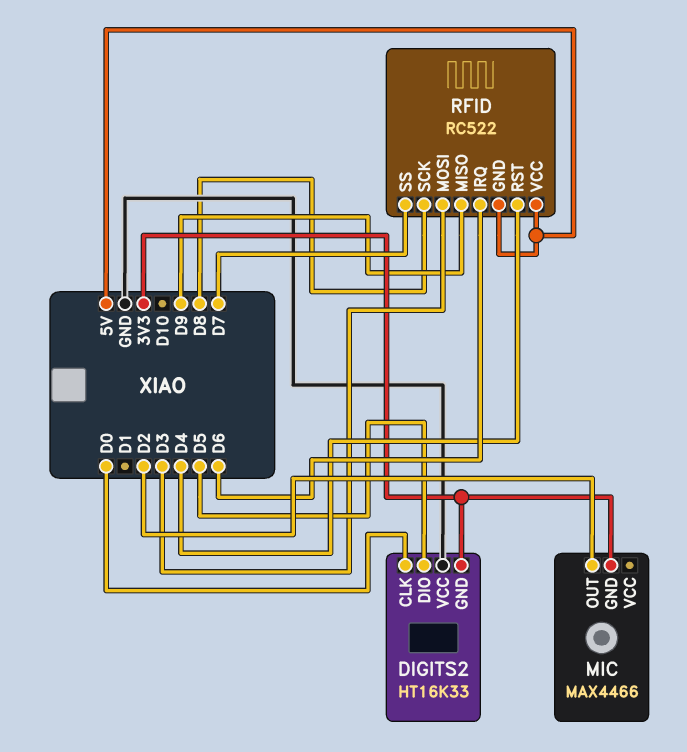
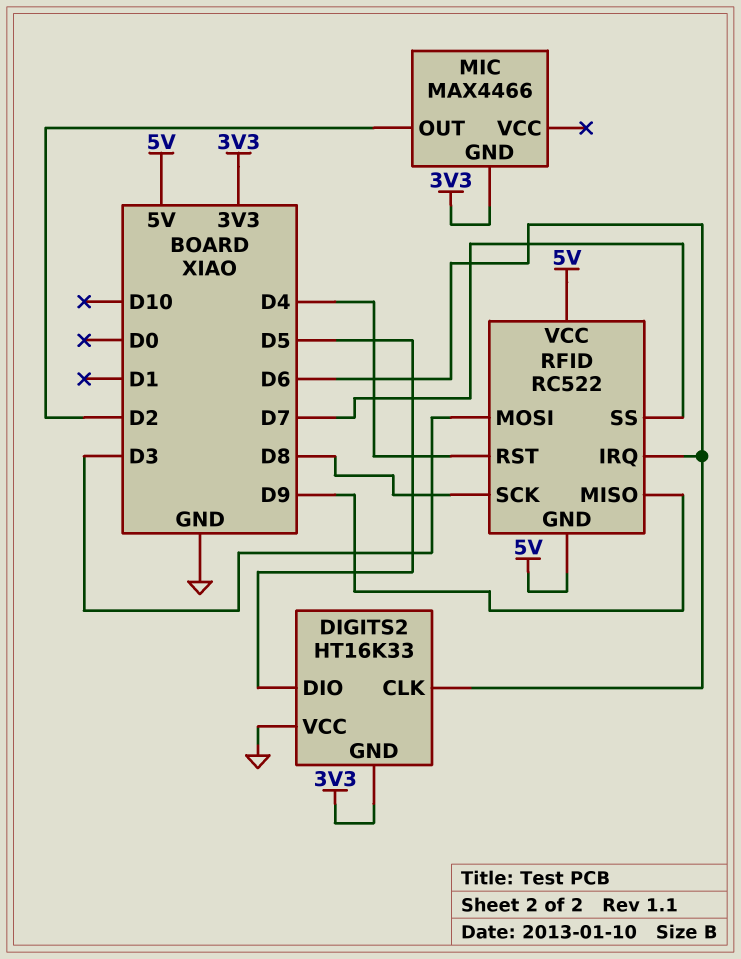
DIGITS2 pin CLK: D0 -> D6

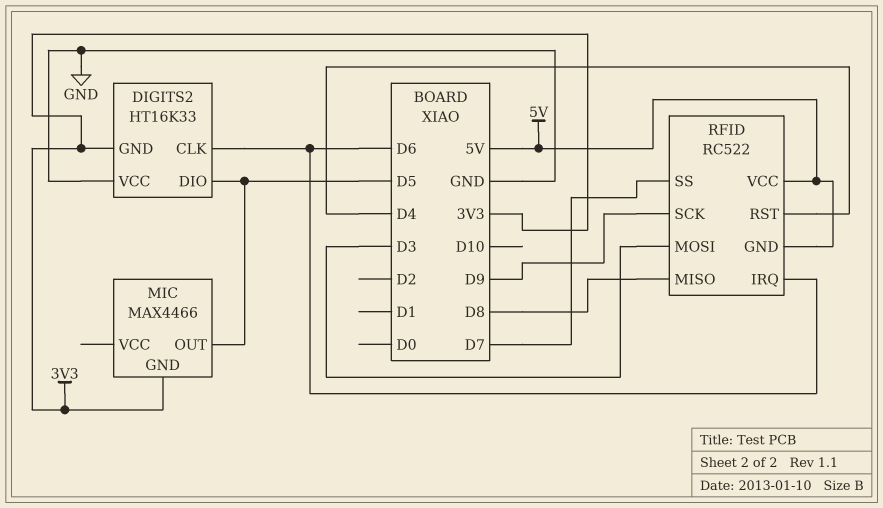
MIC pin OUT: D2 -> D5
RFID pin MISO: D9 -> D8
RFID pin SCK: D8 -> D9

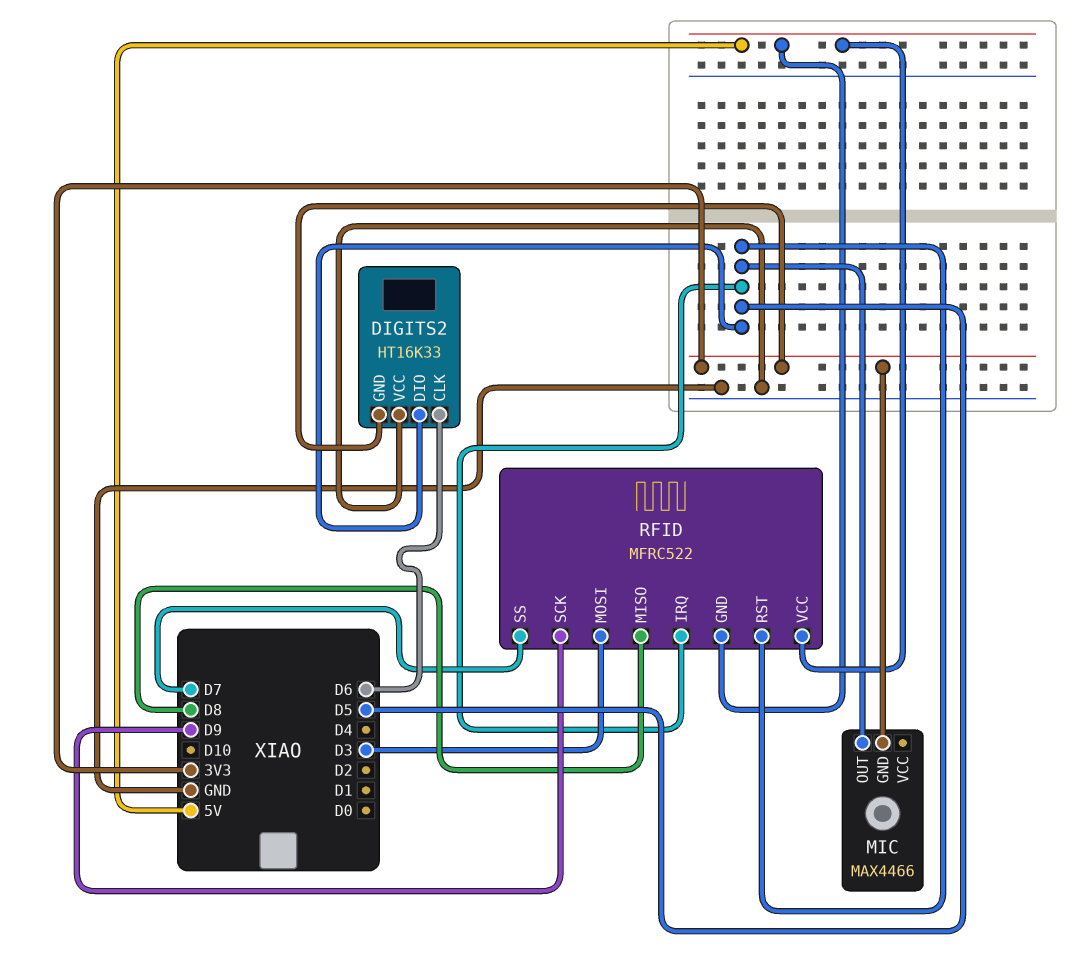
RFID: RC522 -> MFRC522
RFID pin IRQ: D6 -> D5
RFID pin RST: D4 -> D5

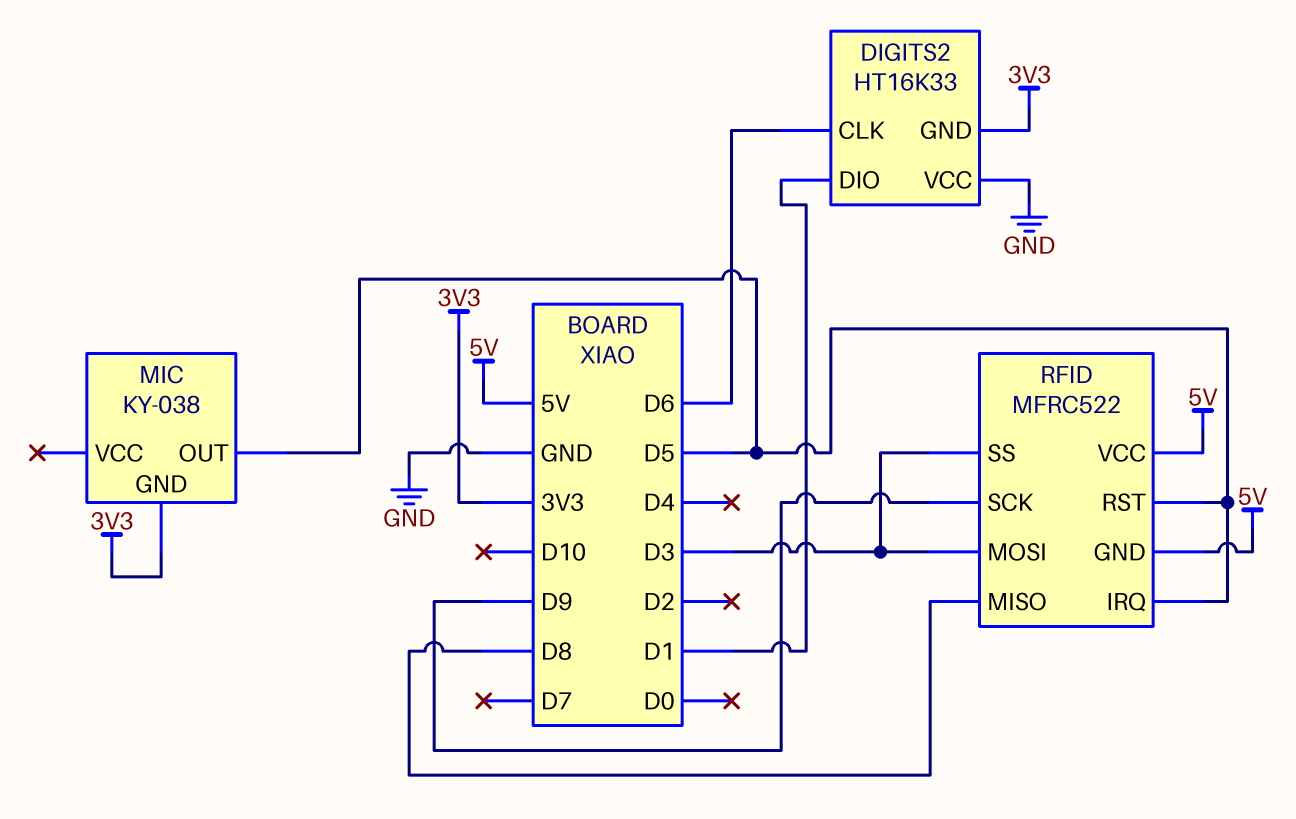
DIGITS2 pin DIO: D5 -> D1
MIC: MAX4466 -> KY-038
RFID pin SS: D7 -> D3

